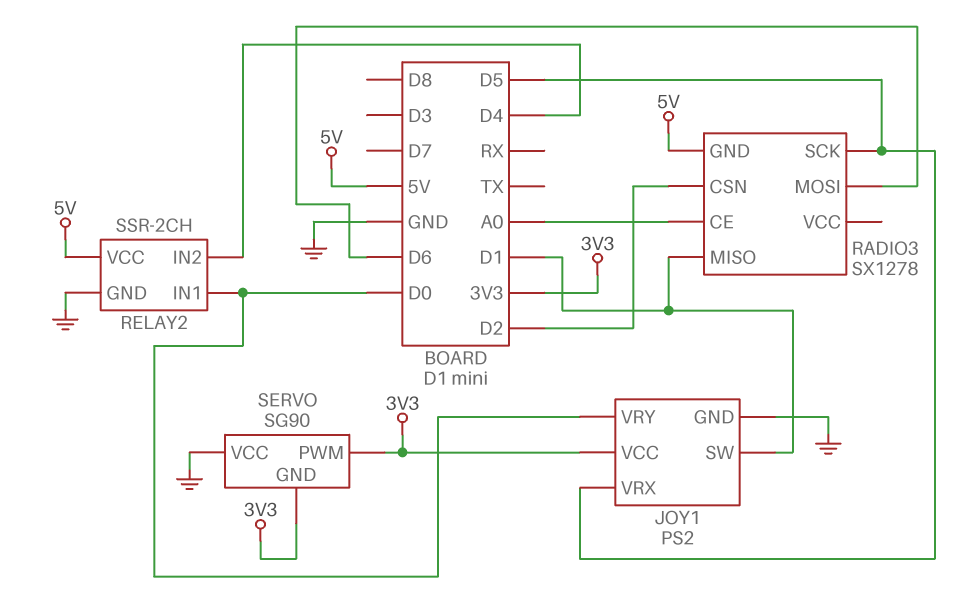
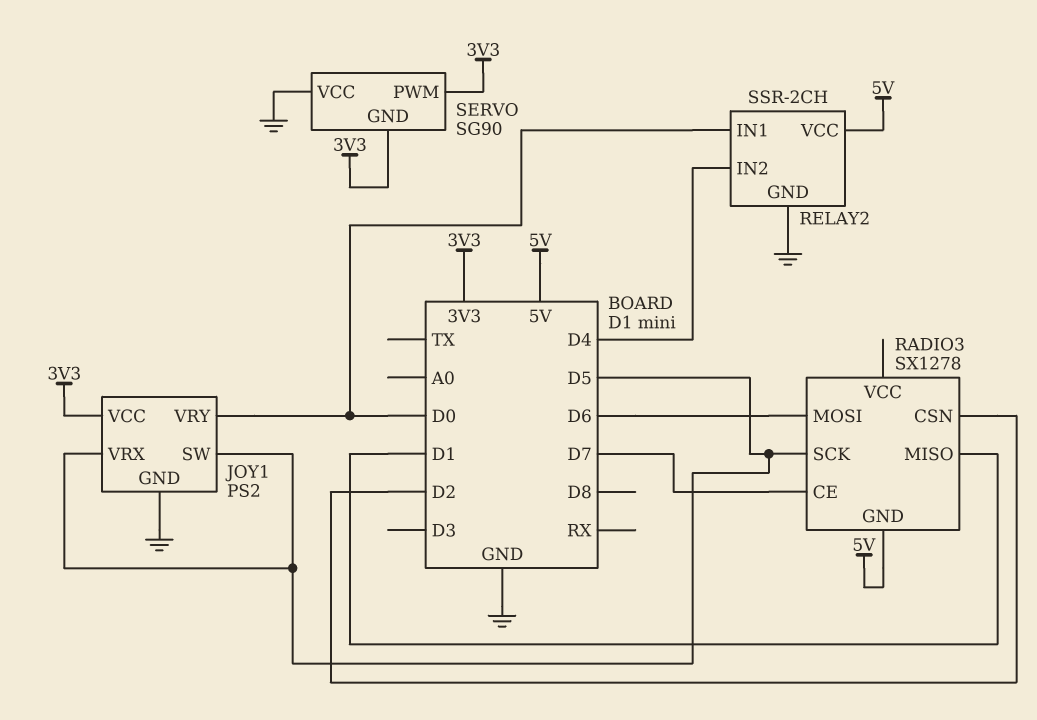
JOY1 pin SW: D1 -> D5
RADIO3 pin CE: A0 -> D7

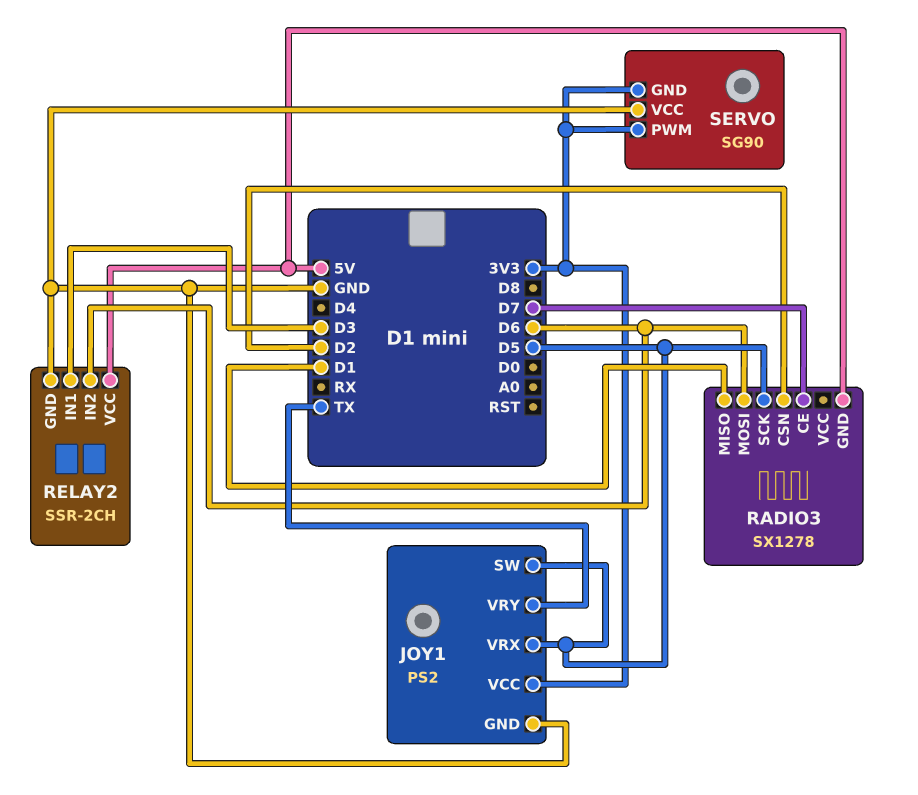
JOY1 pin VRY: D0 -> TX
RELAY2 pin IN1: D0 -> D3
RELAY2 pin IN2: D4 -> D6

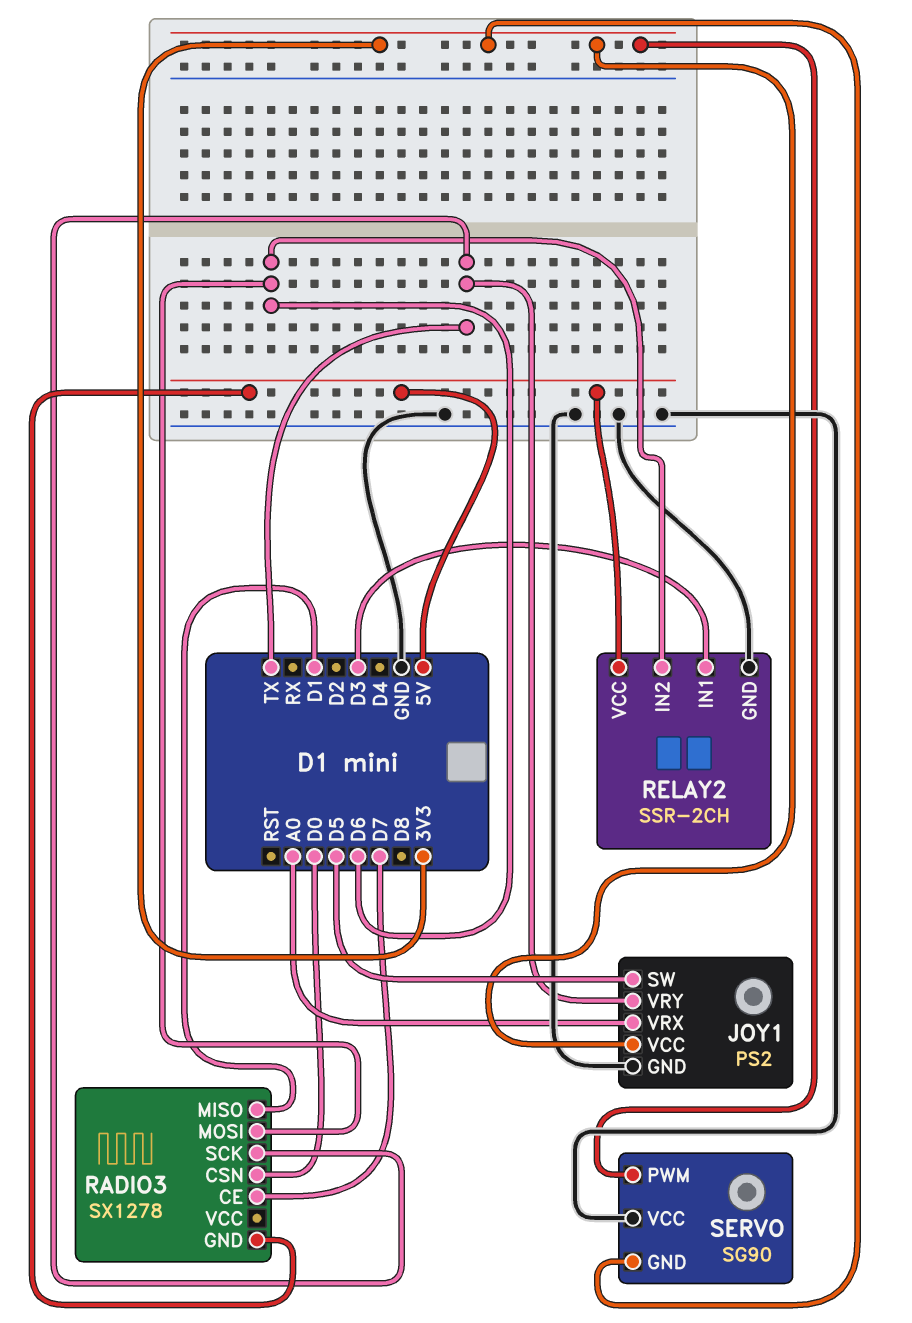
JOY1 pin VRX: D5 -> A0
RADIO3 pin CSN: D2 -> D0
RADIO3 pin SCK: D5 -> TX

